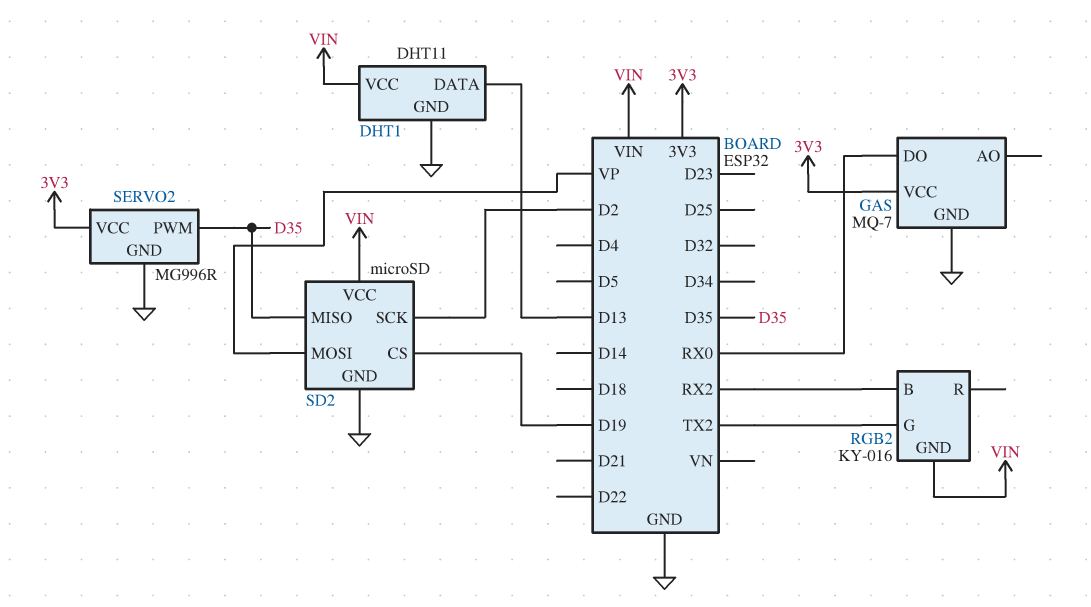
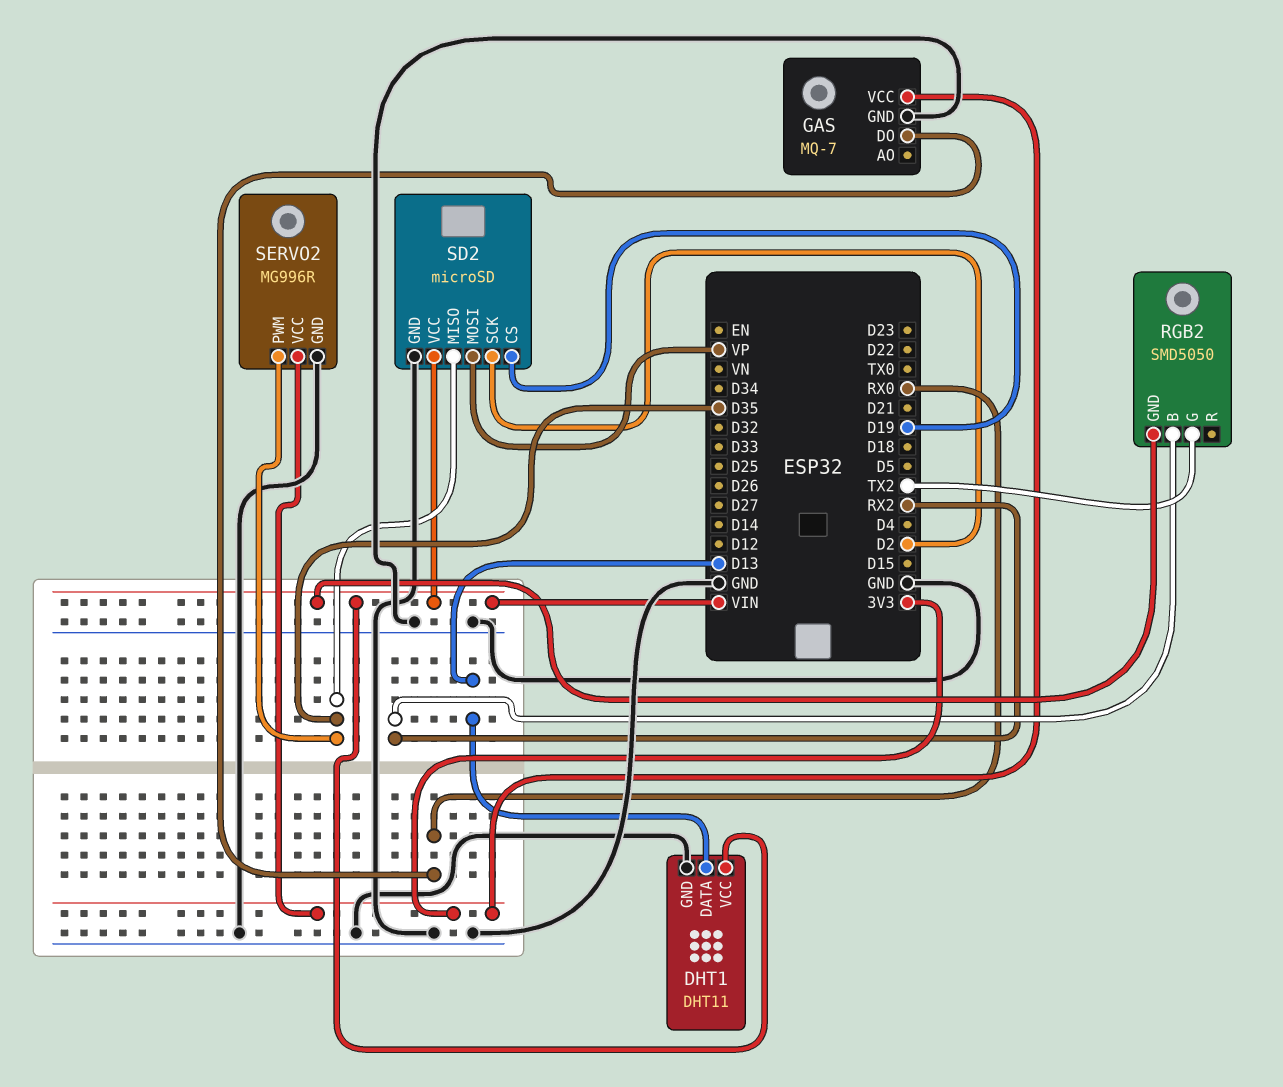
RGB2: KY-016 -> SMD5050

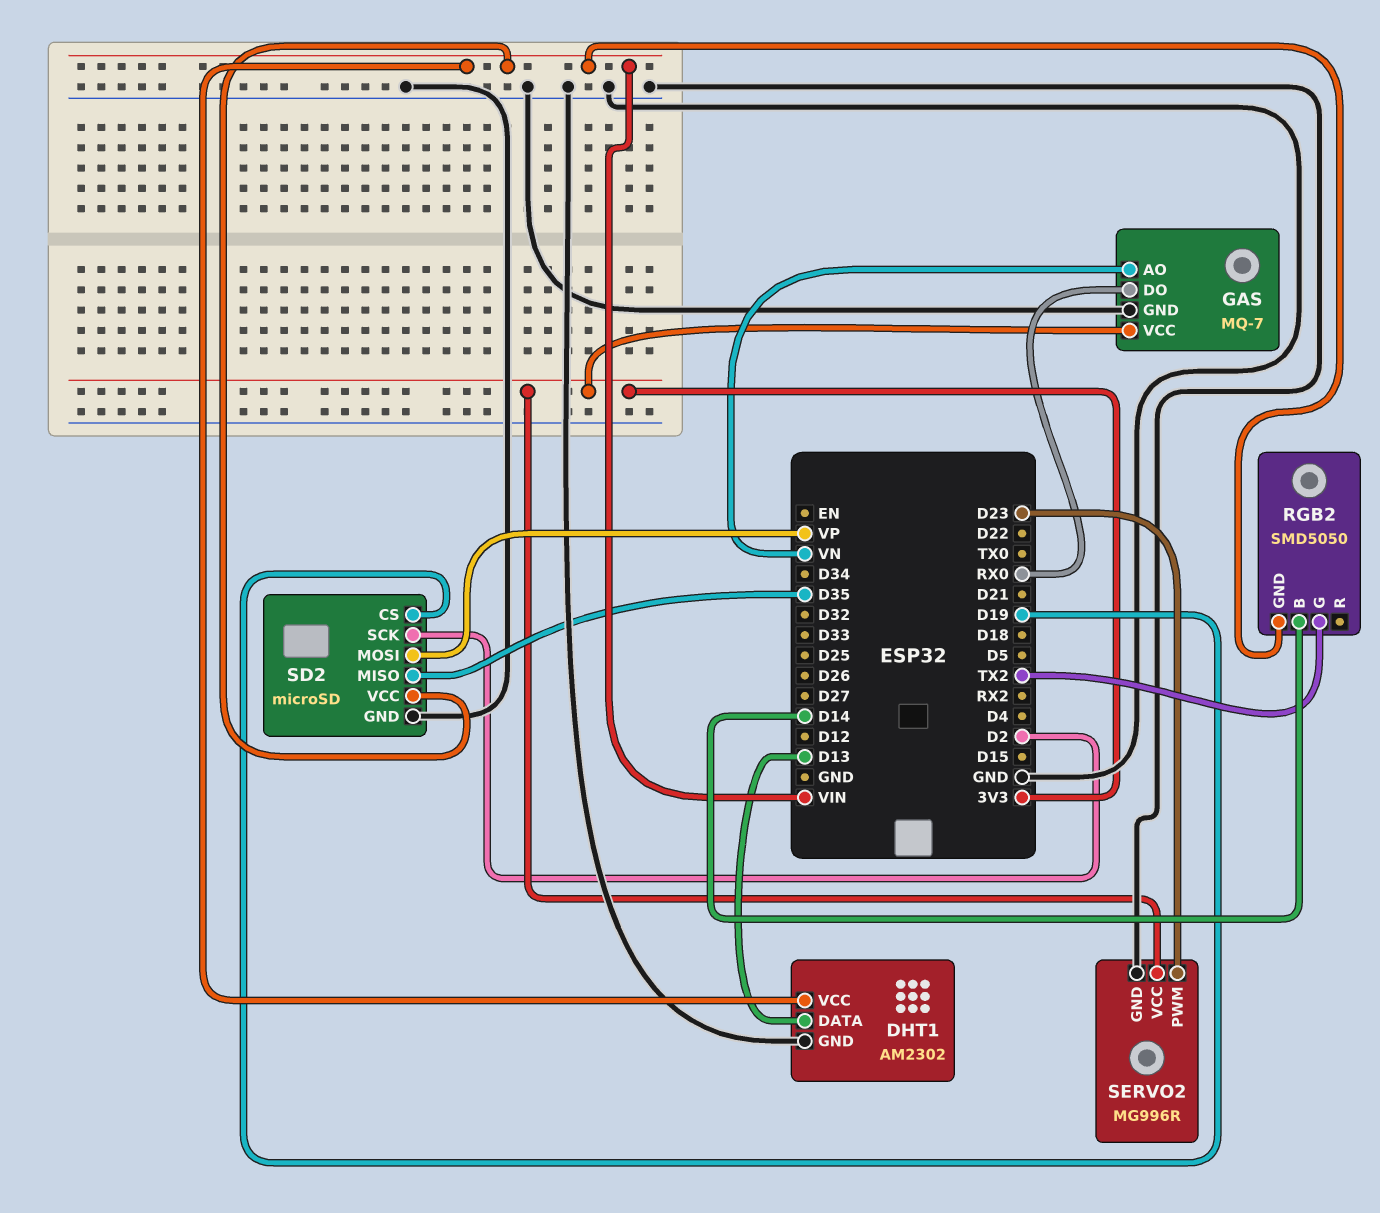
DHT1: DHT11 -> AM2302
GAS pin AO: none -> VN
RGB2 pin B: RX2 -> D14
SERVO2 pin PWM: D35 -> D23

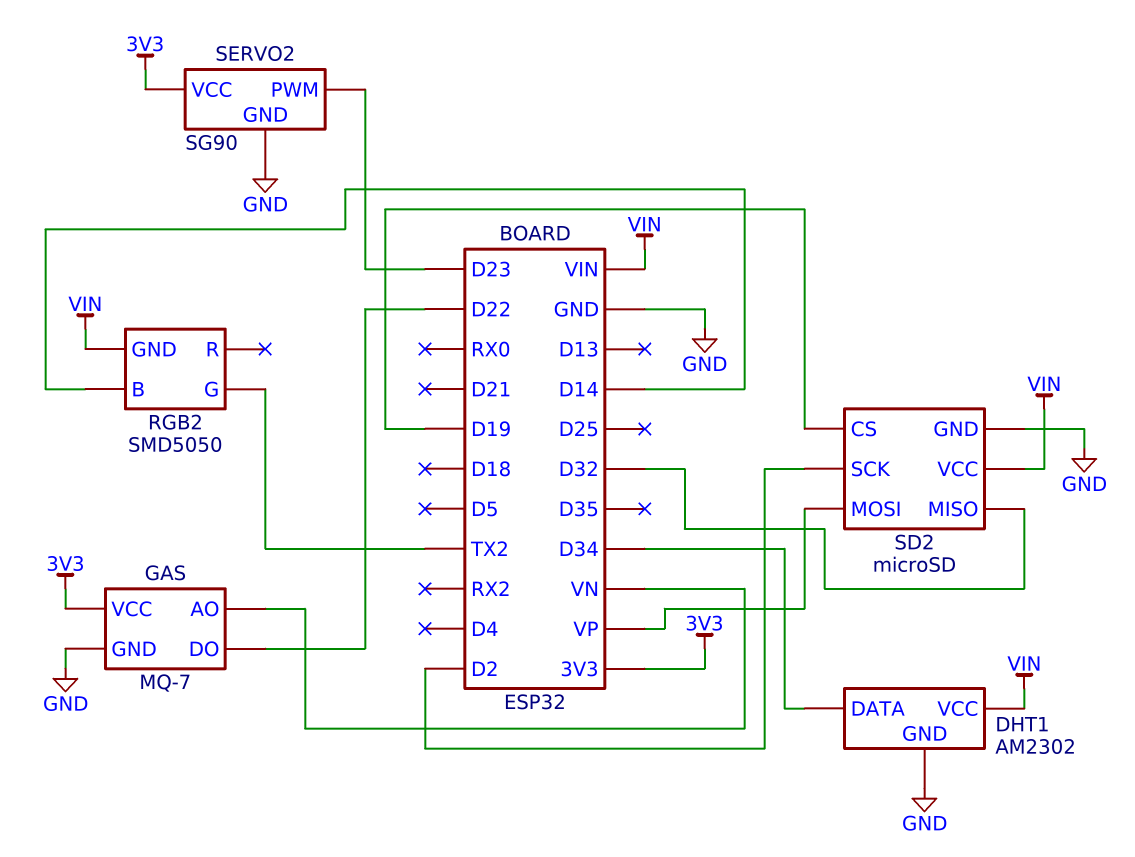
DHT1 pin DATA: D13 -> D34
GAS pin DO: RX0 -> D22
SD2 pin MISO: D35 -> D32
SERVO2: MG996R -> SG90

